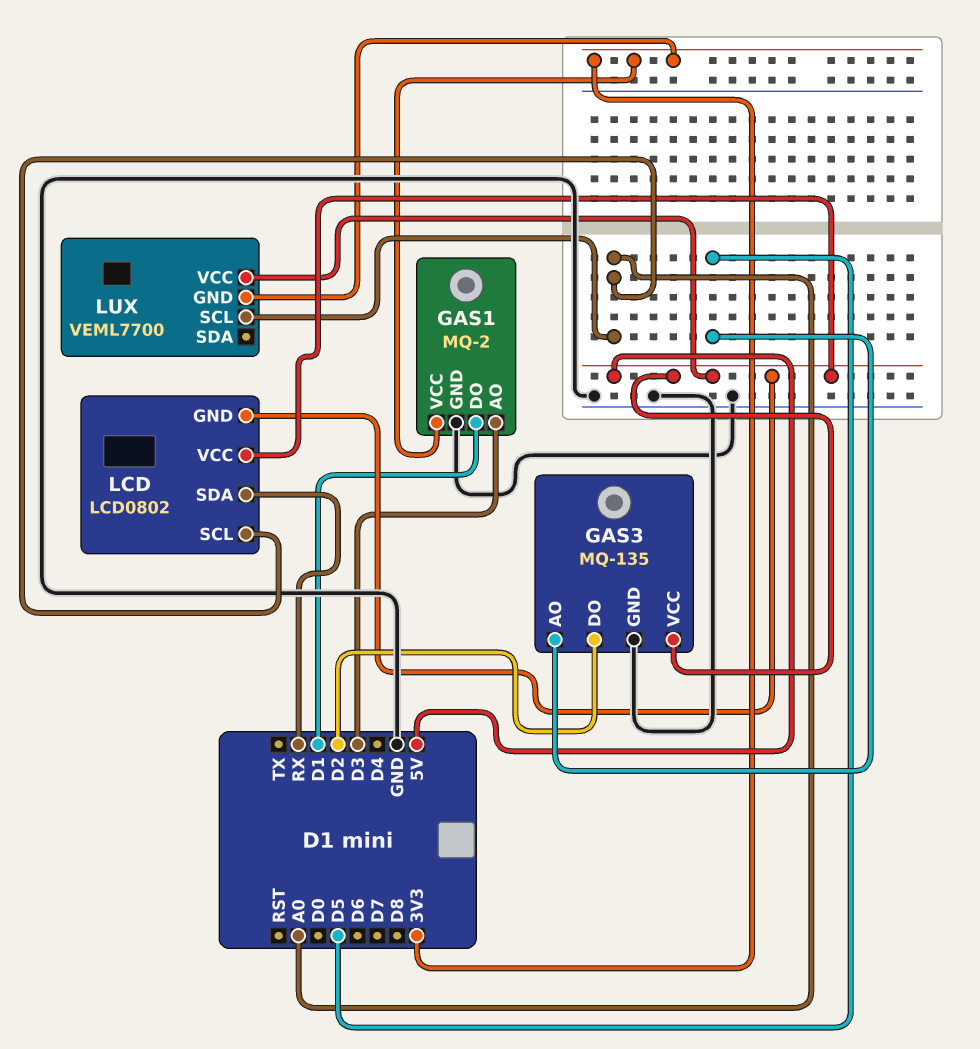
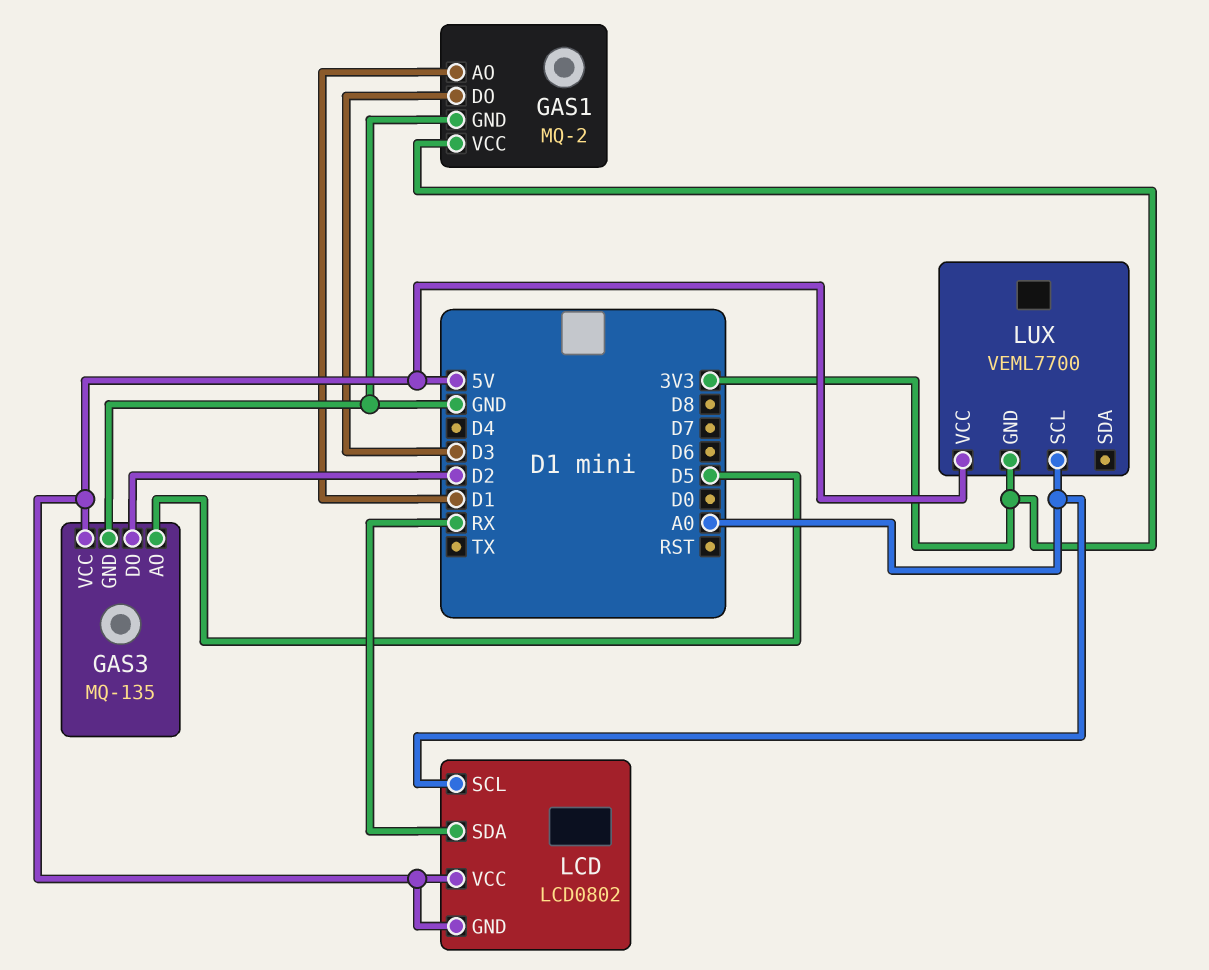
GAS1 pin AO: D3 -> D1
GAS1 pin DO: D1 -> D3

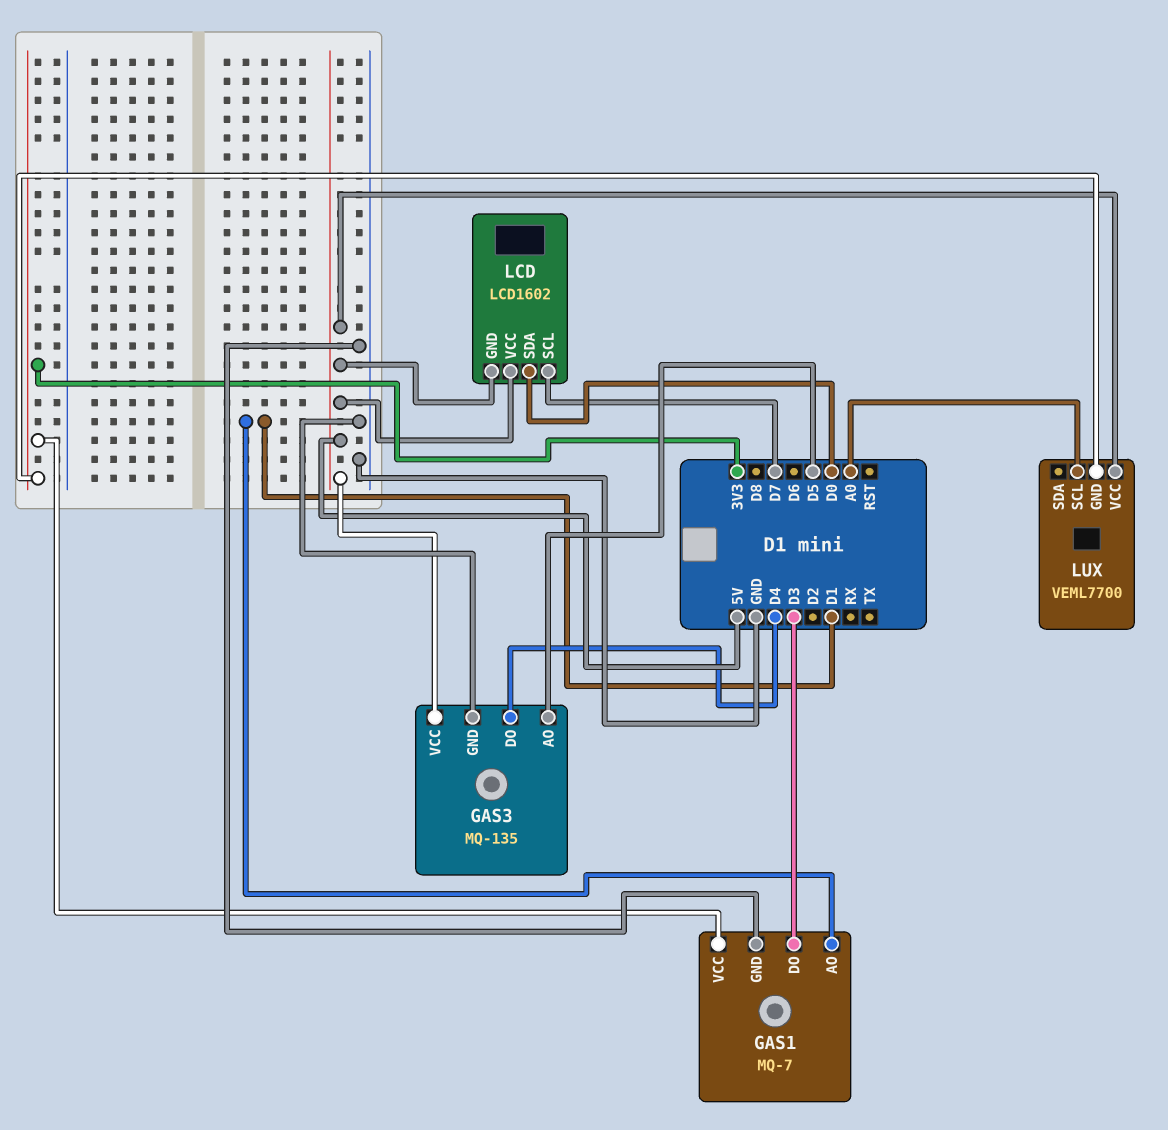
GAS1: MQ-2 -> MQ-7
GAS3 pin DO: D2 -> D4
LCD: LCD0802 -> LCD1602
LCD pin SCL: A0 -> D7
LCD pin SDA: RX -> D0

